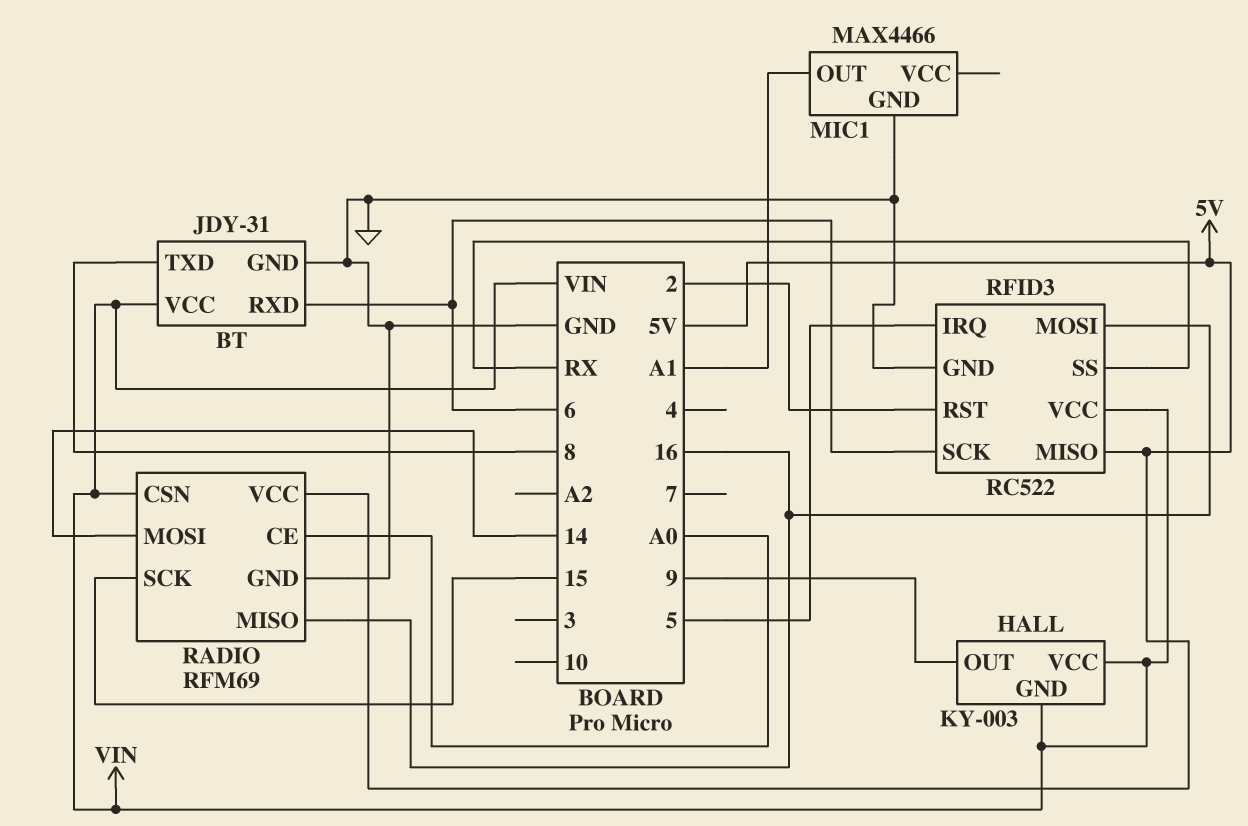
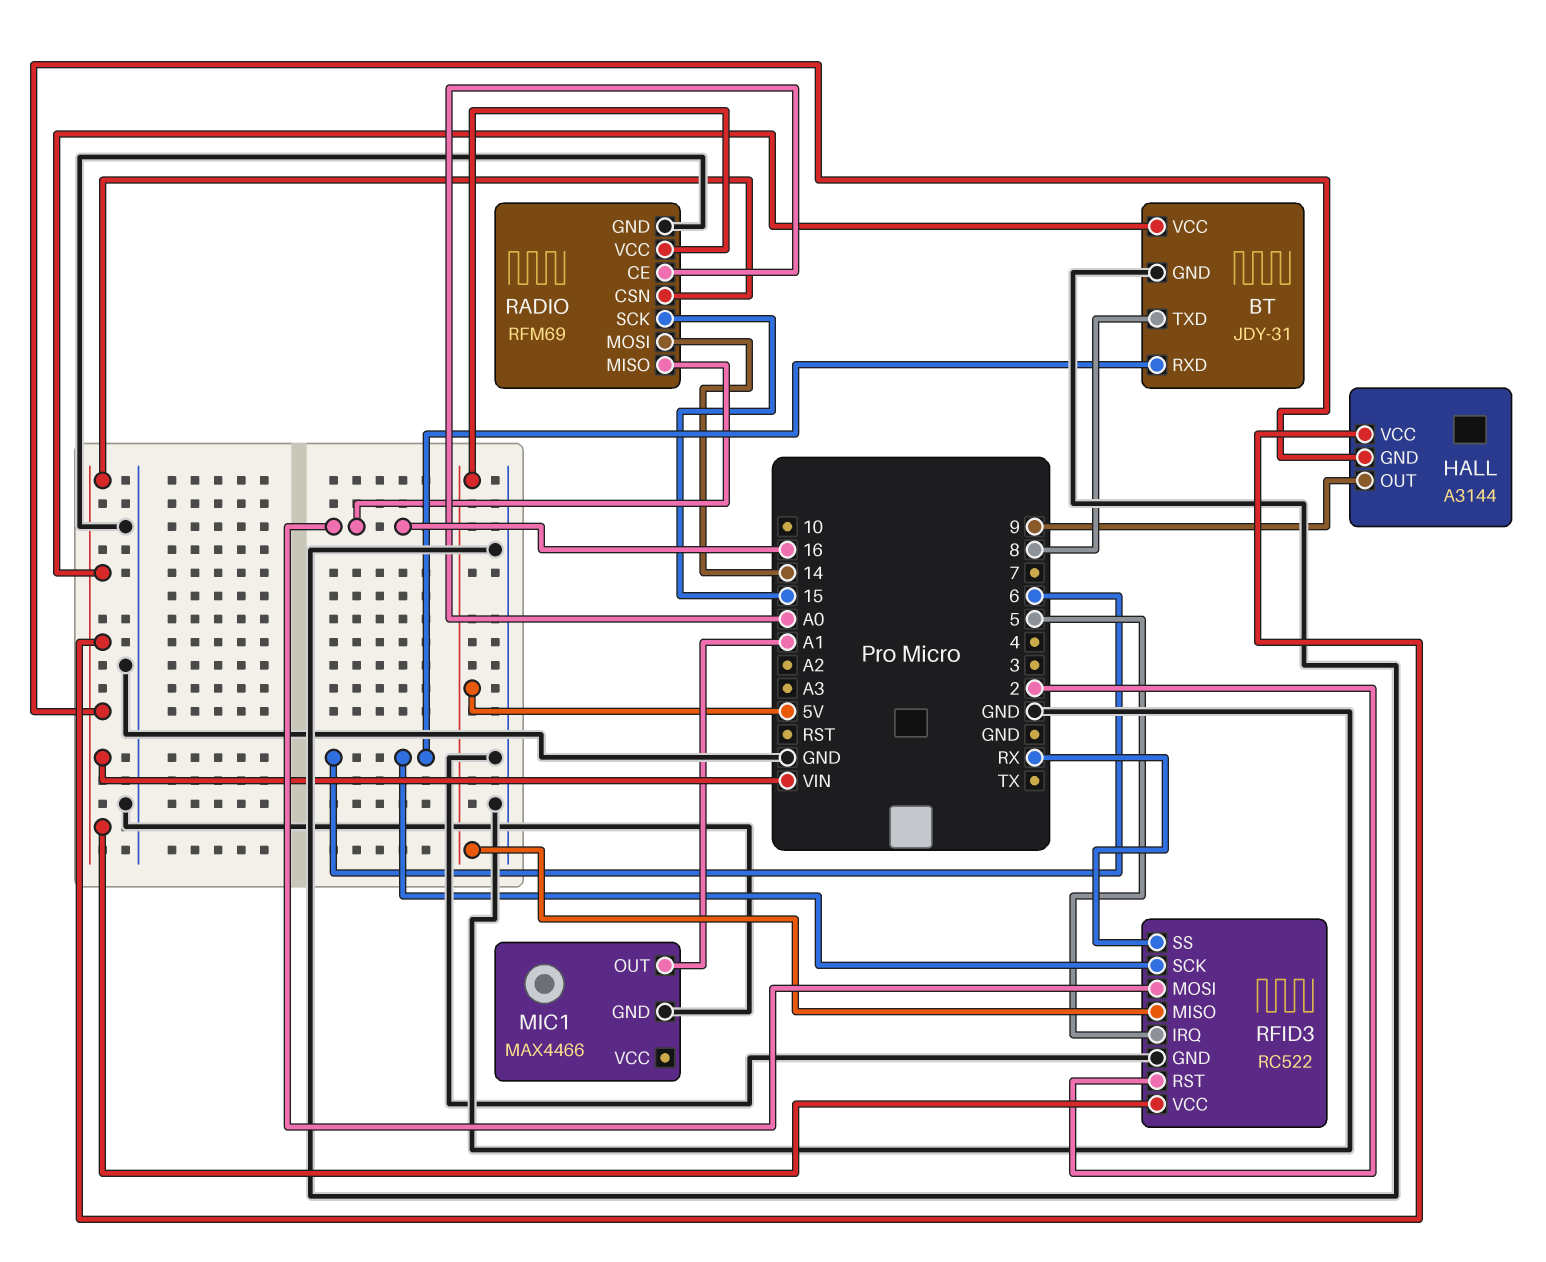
HALL: KY-003 -> A3144

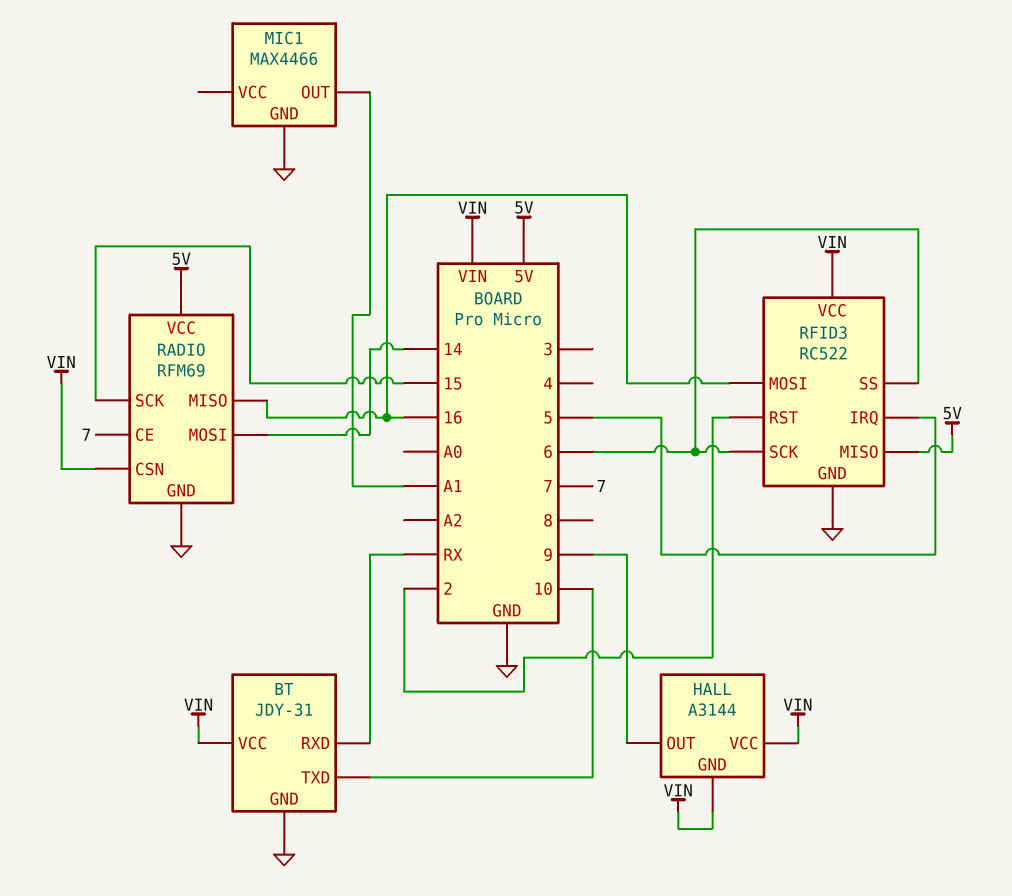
BT pin RXD: 6 -> RX
BT pin TXD: 8 -> 10
RADIO pin CE: A0 -> 7
RFID3 pin SS: RX -> 6

